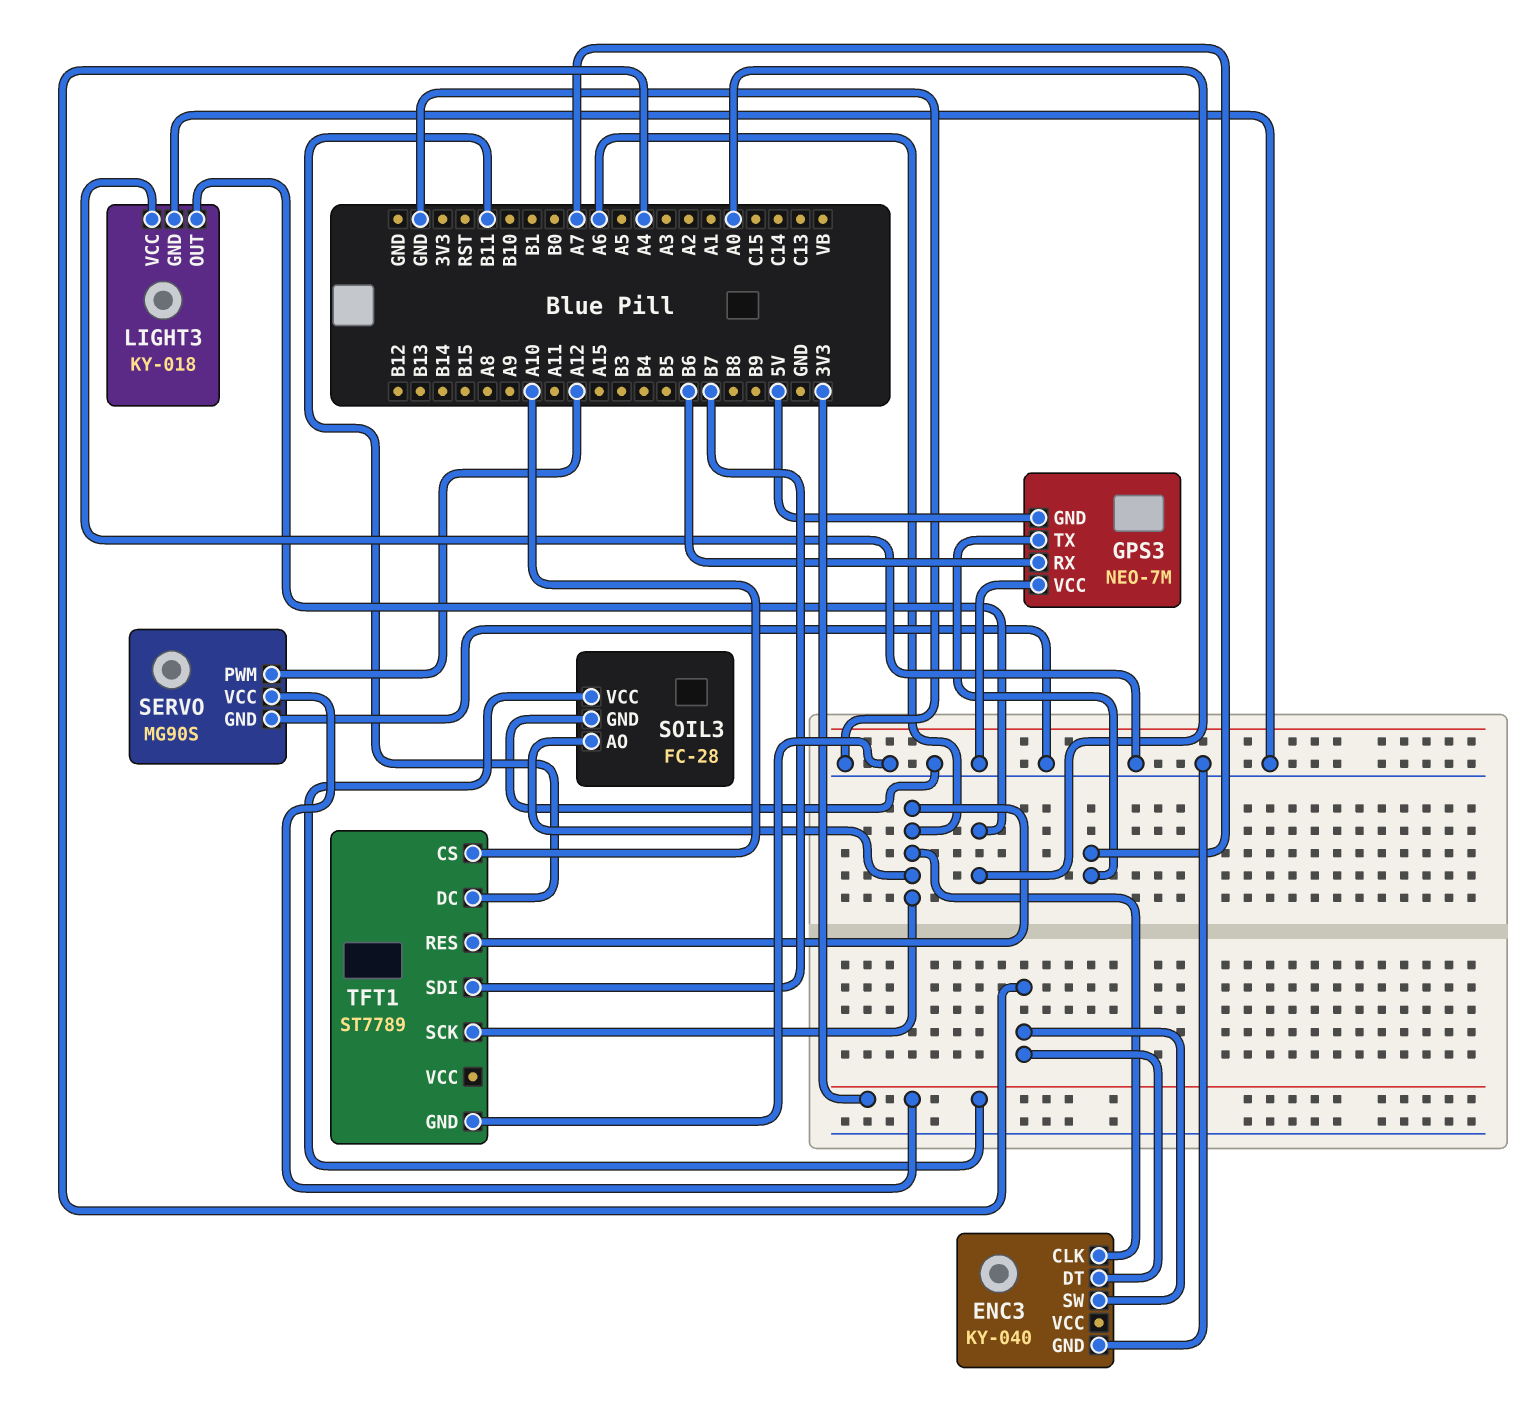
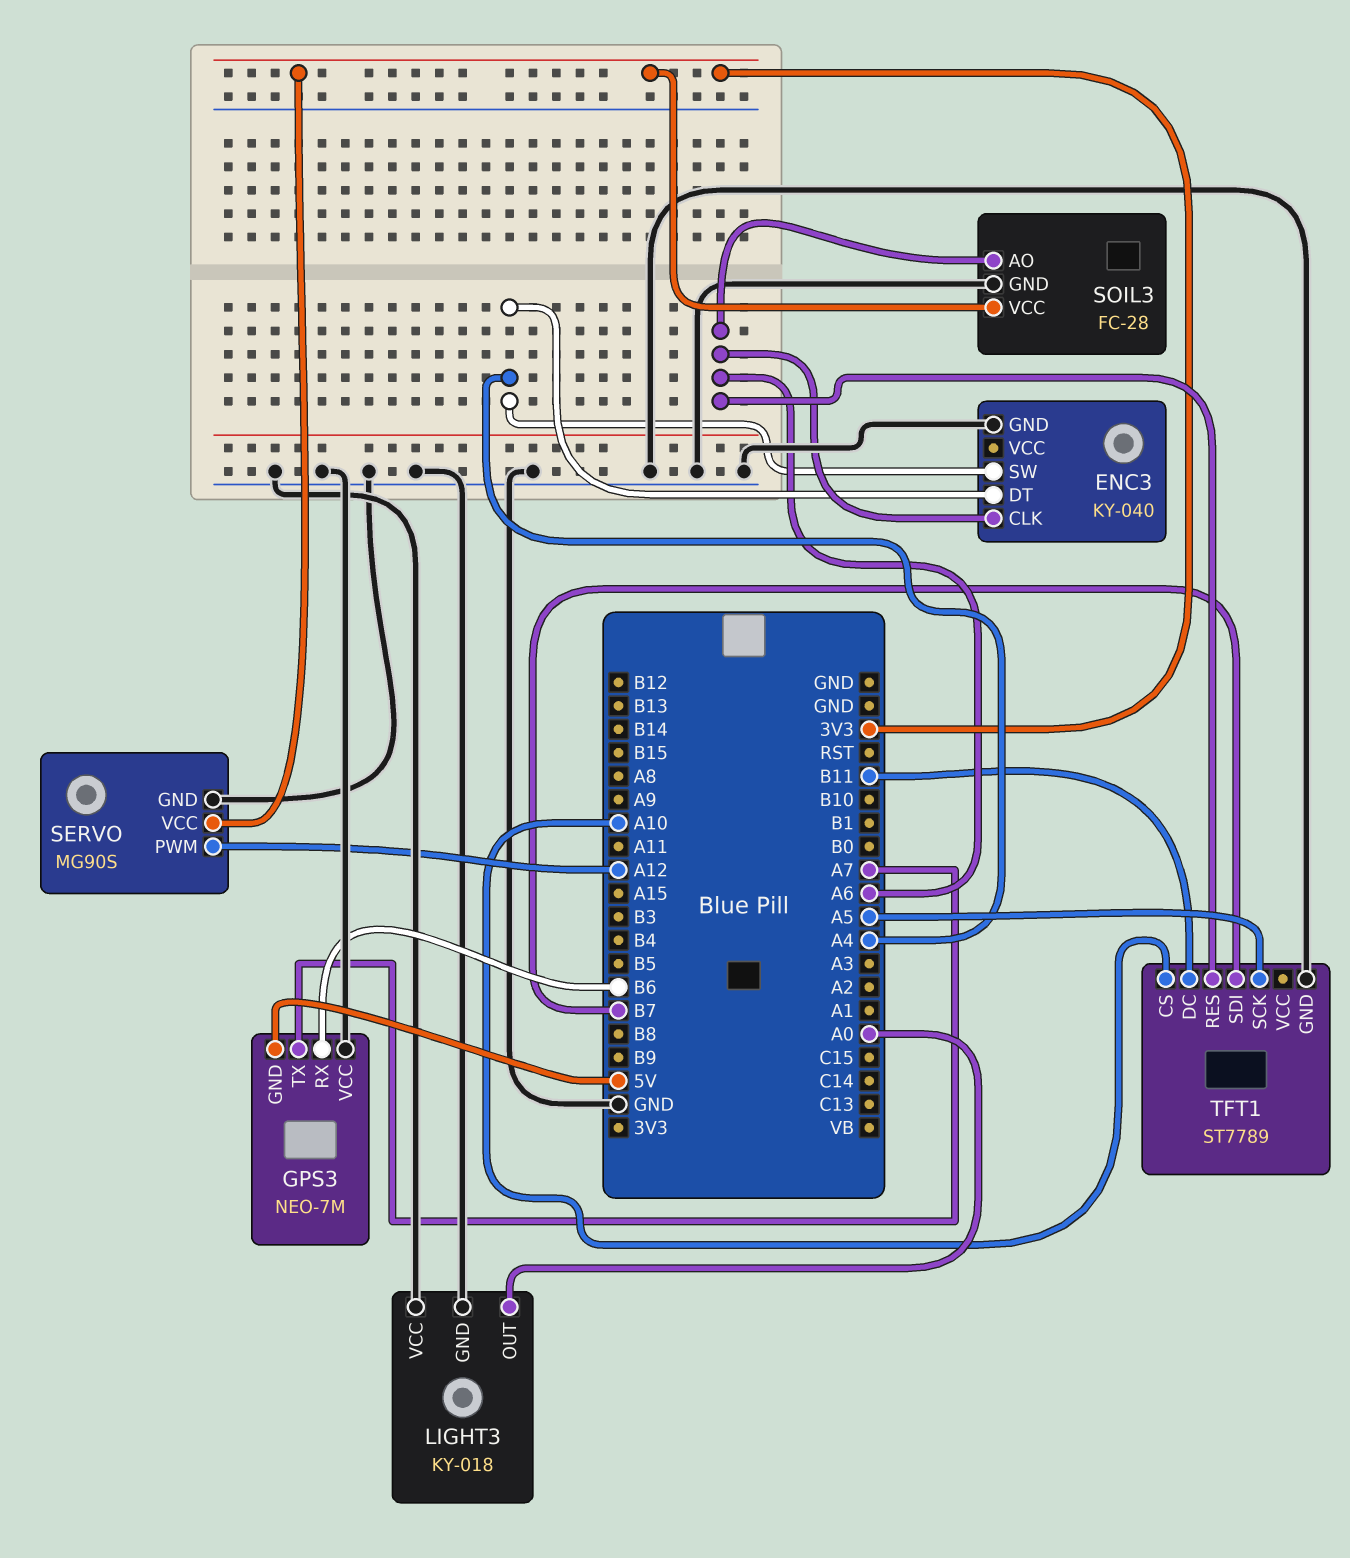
TFT1 pin SCK: A6 -> A5

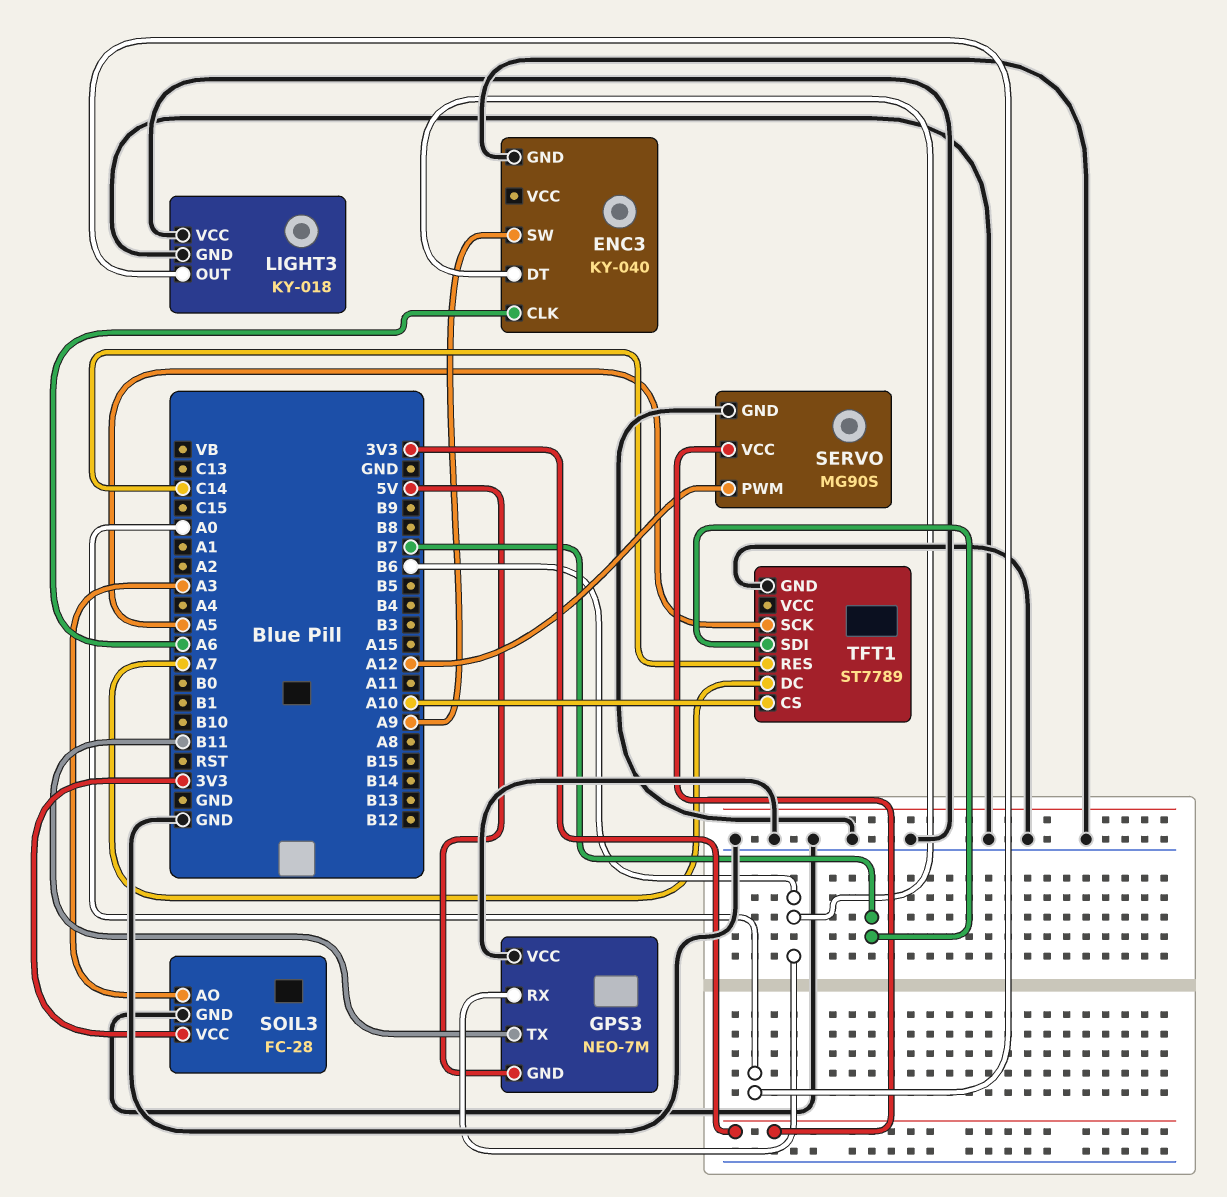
ENC3 pin DT: A4 -> B6
ENC3 pin SW: A4 -> A9
GPS3 pin TX: A7 -> B11
SOIL3 pin AO: A6 -> A3
TFT1 pin DC: B11 -> A7
TFT1 pin RES: A6 -> C14

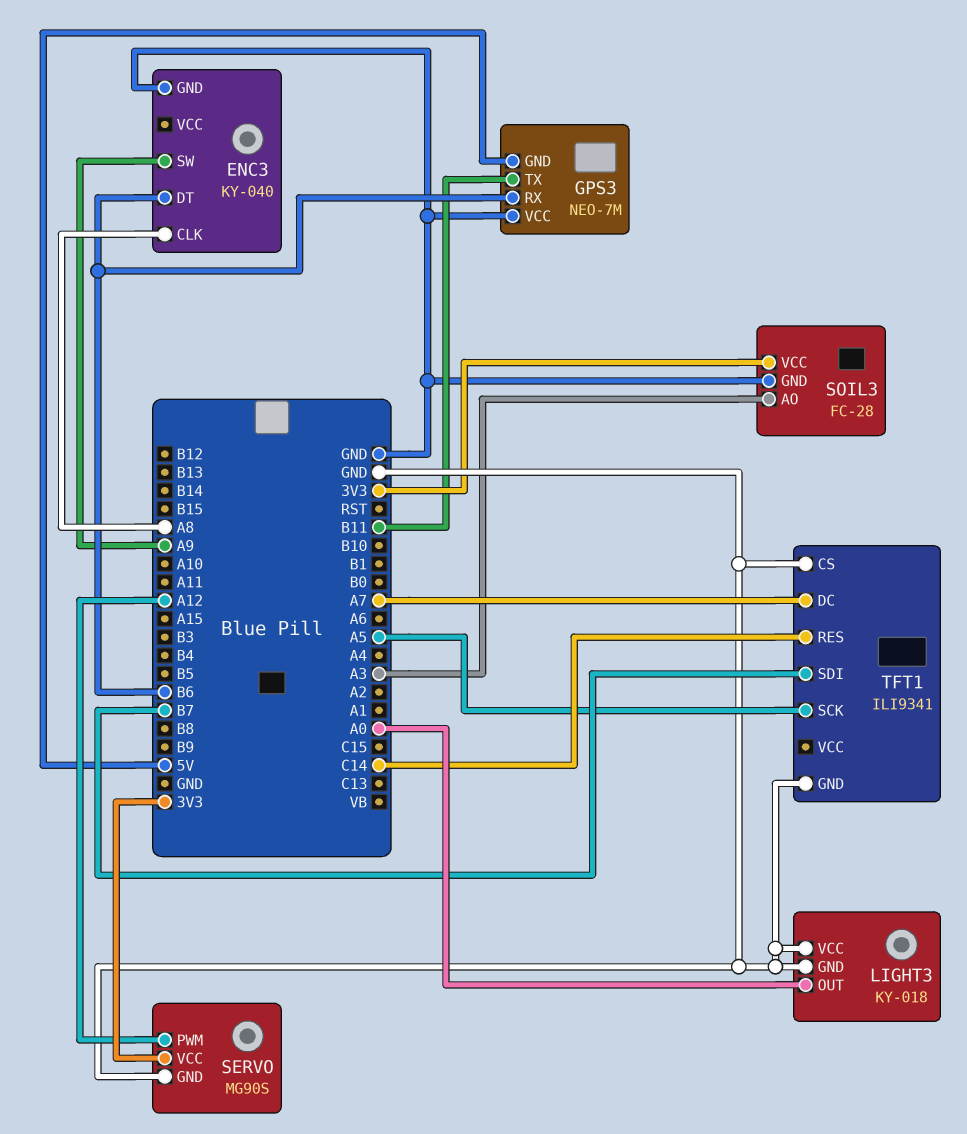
ENC3 pin CLK: A6 -> A8
TFT1: ST7789 -> ILI9341
TFT1 pin CS: A10 -> GND

